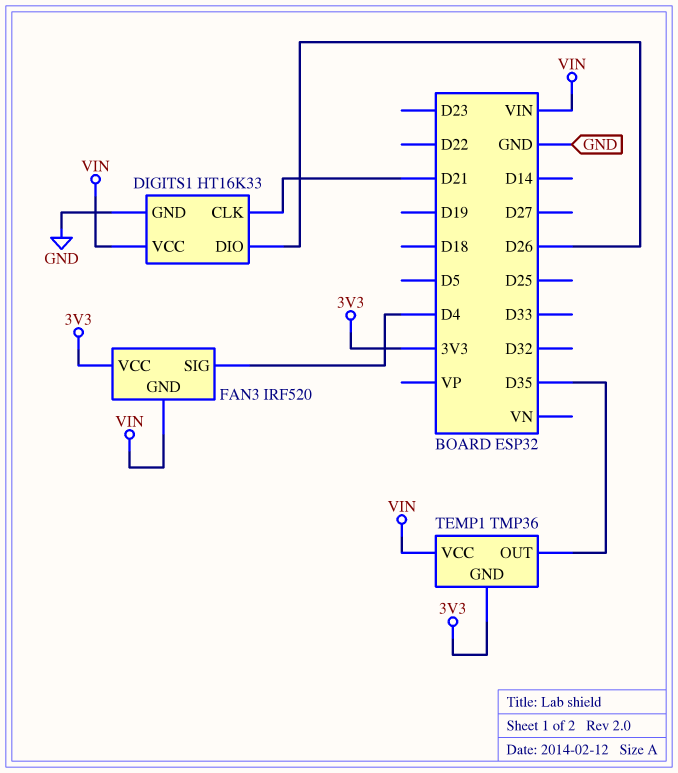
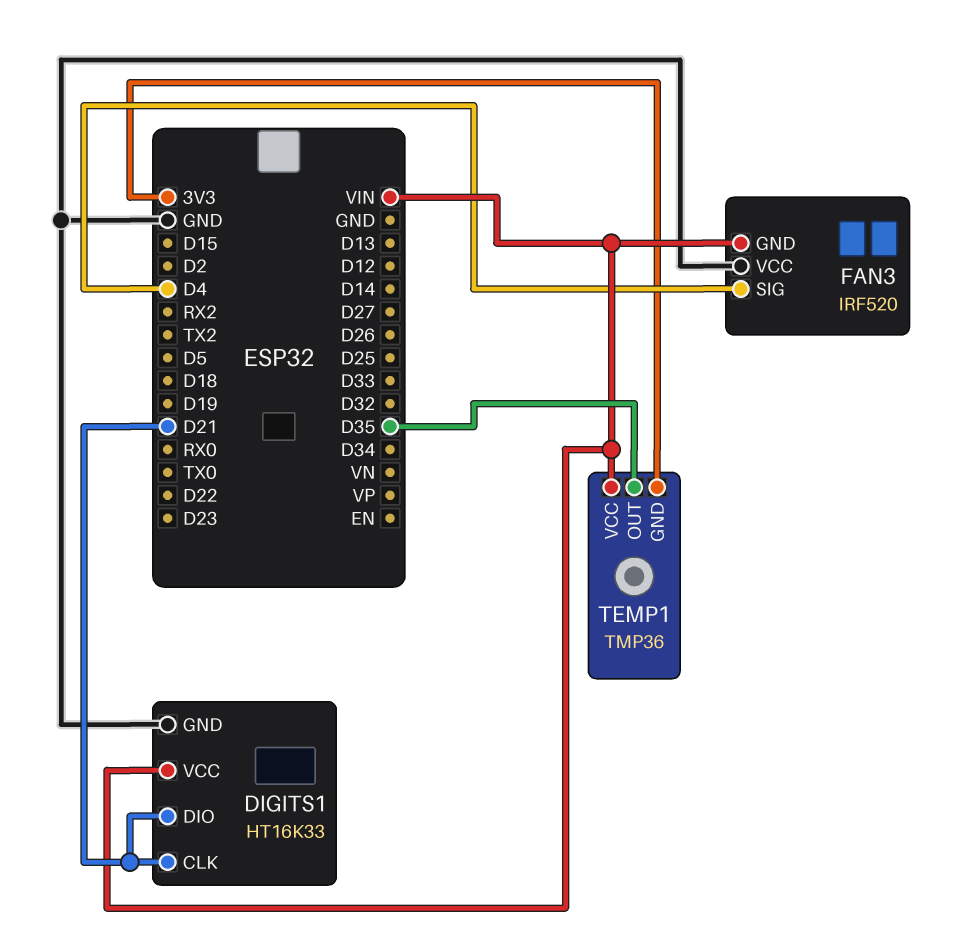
DIGITS1 pin DIO: D26 -> D21
FAN3 pin VCC: 3V3 -> GND

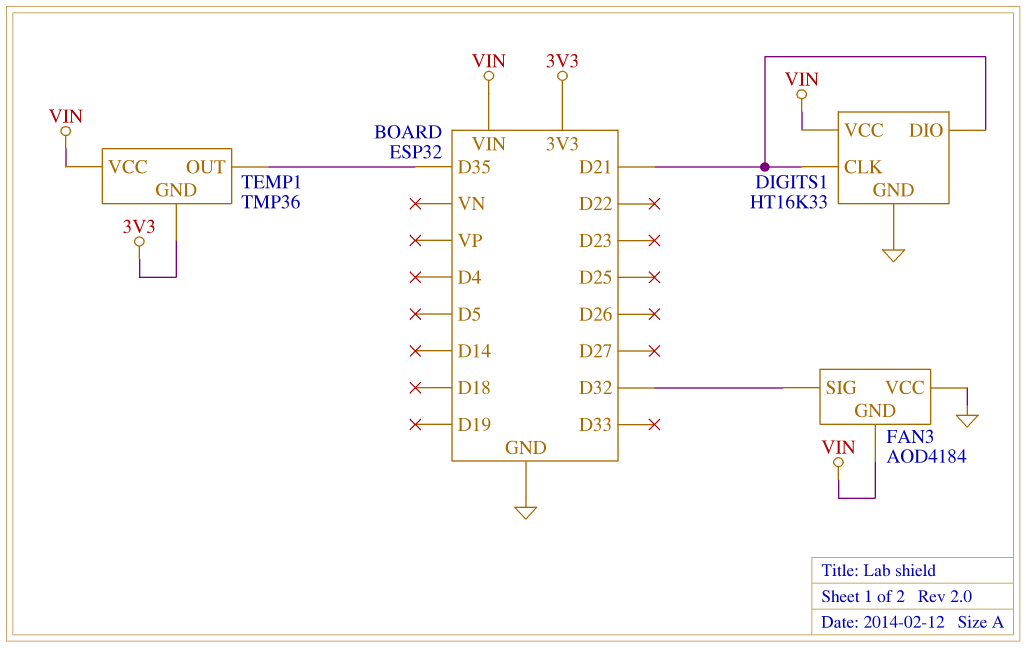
FAN3: IRF520 -> AOD4184
FAN3 pin SIG: D4 -> D32

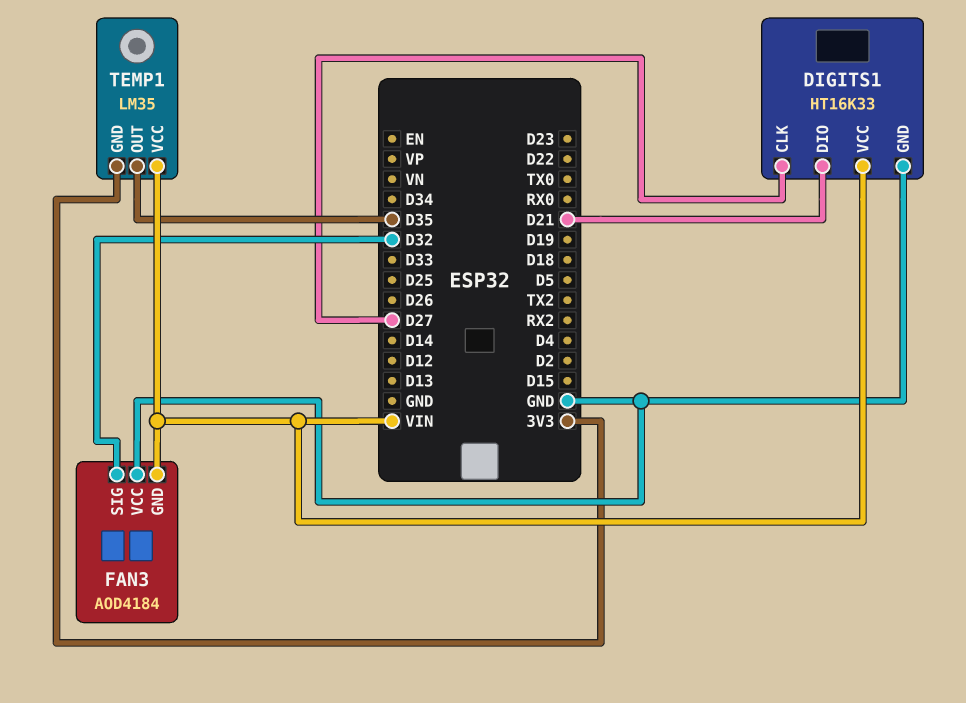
DIGITS1 pin CLK: D21 -> D27
TEMP1: TMP36 -> LM35

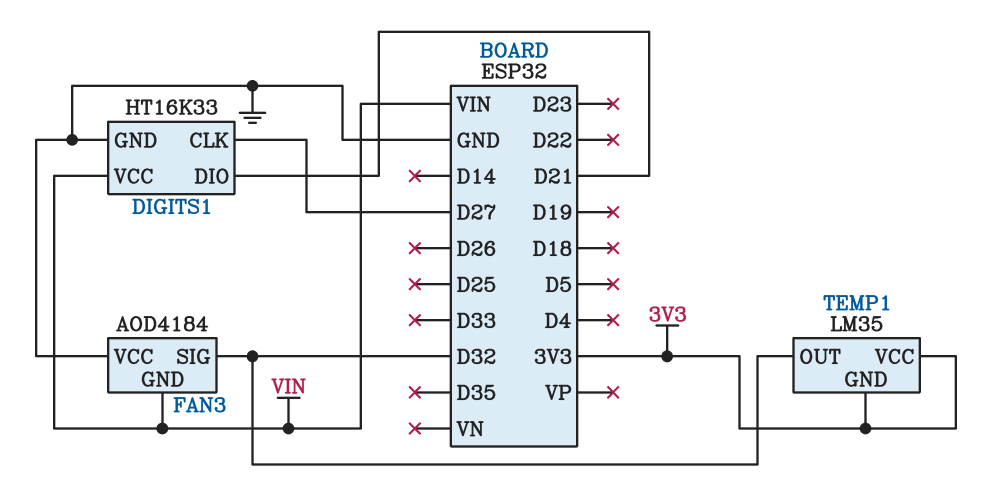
TEMP1 pin OUT: D35 -> D32
TEMP1 pin VCC: VIN -> 3V3

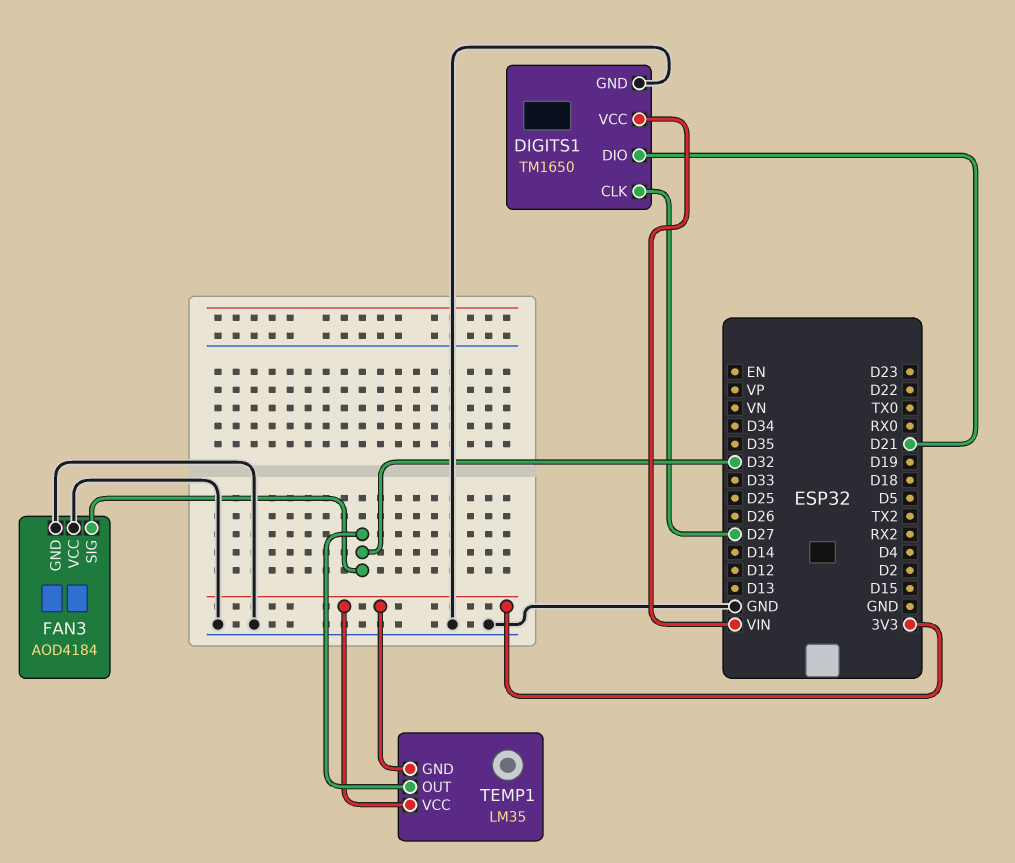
DIGITS1: HT16K33 -> TM1650
FAN3 pin GND: VIN -> GND

